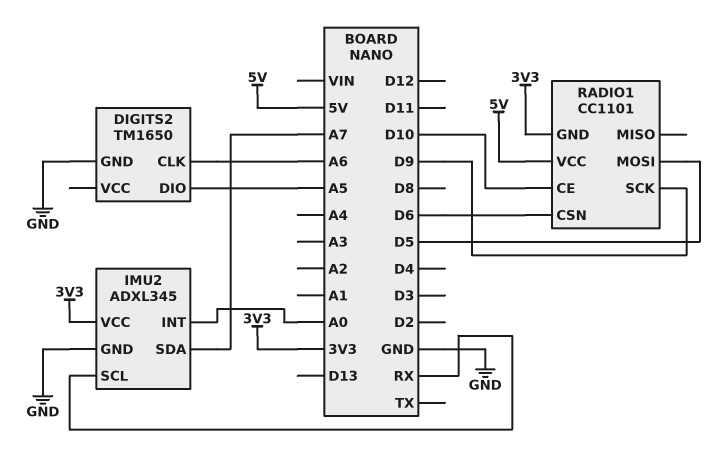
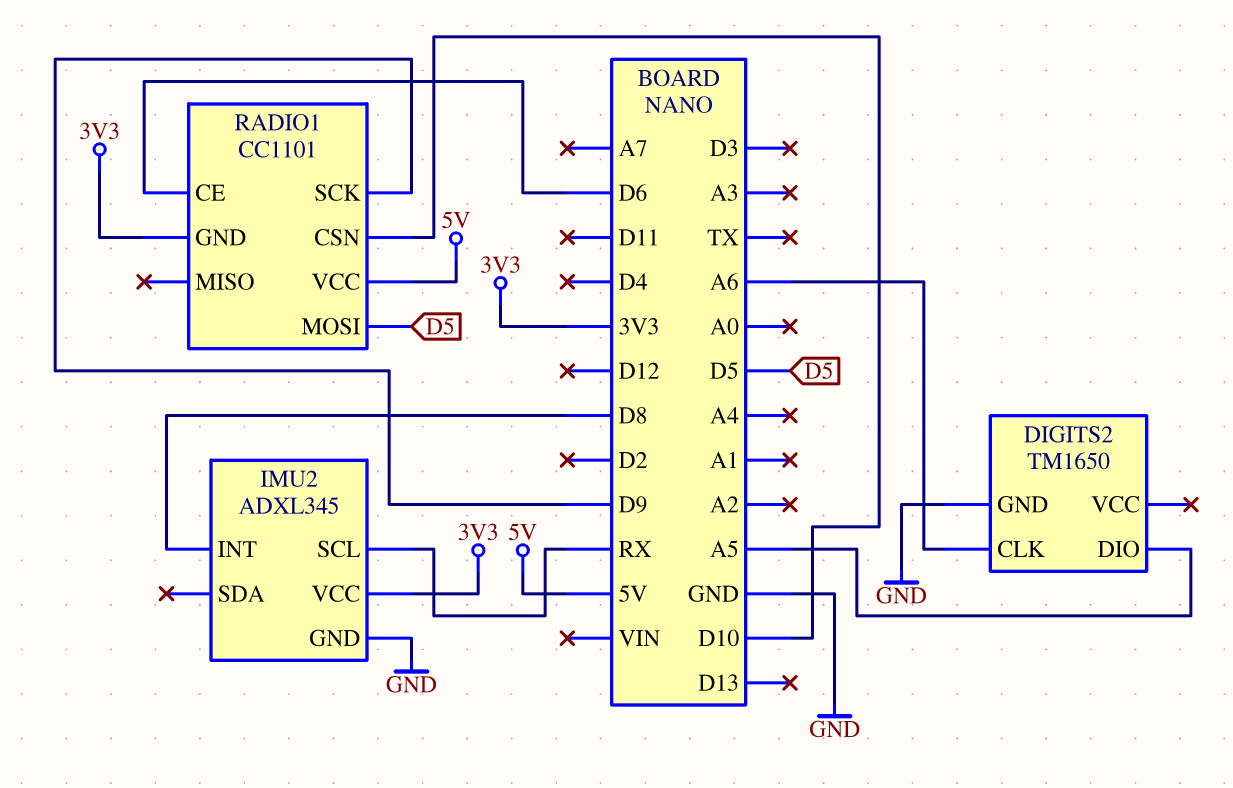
IMU2 pin INT: A0 -> D8
IMU2 pin SDA: A7 -> none
RADIO1 pin CE: D10 -> D6
RADIO1 pin CSN: D6 -> D10

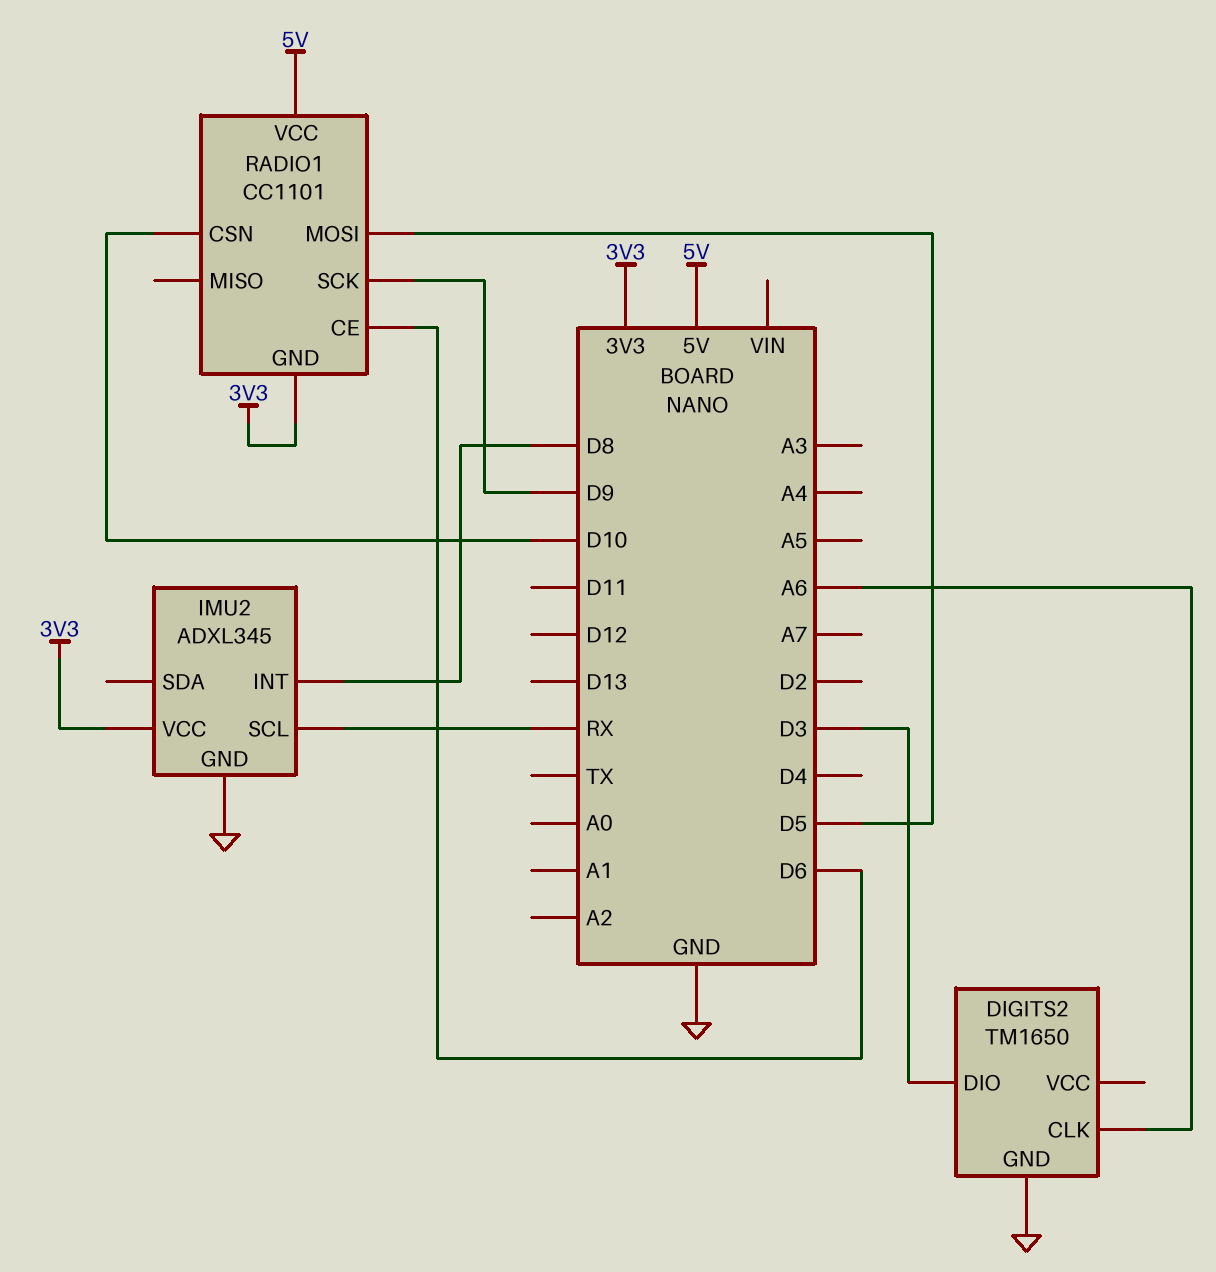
DIGITS2 pin DIO: A5 -> D3

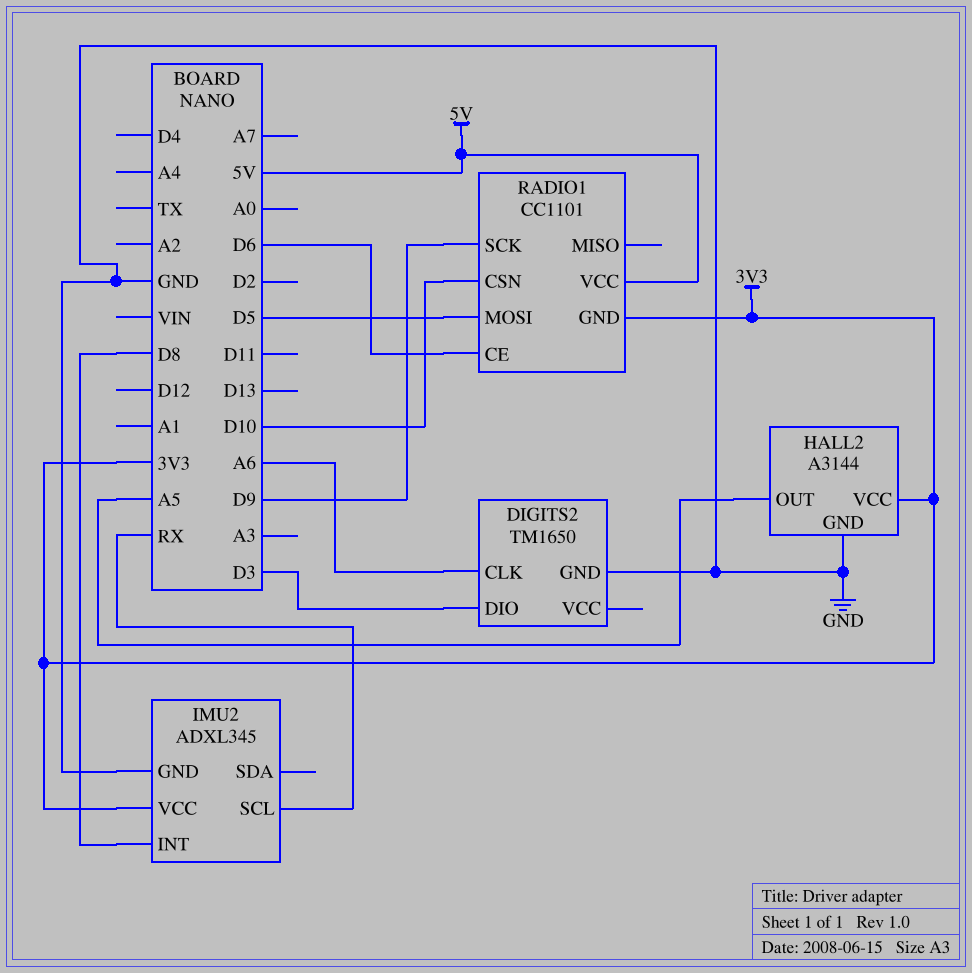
HALL2: none -> A3144
HALL2 pin GND: none -> GND
HALL2 pin OUT: none -> A5
HALL2 pin VCC: none -> 3V3

